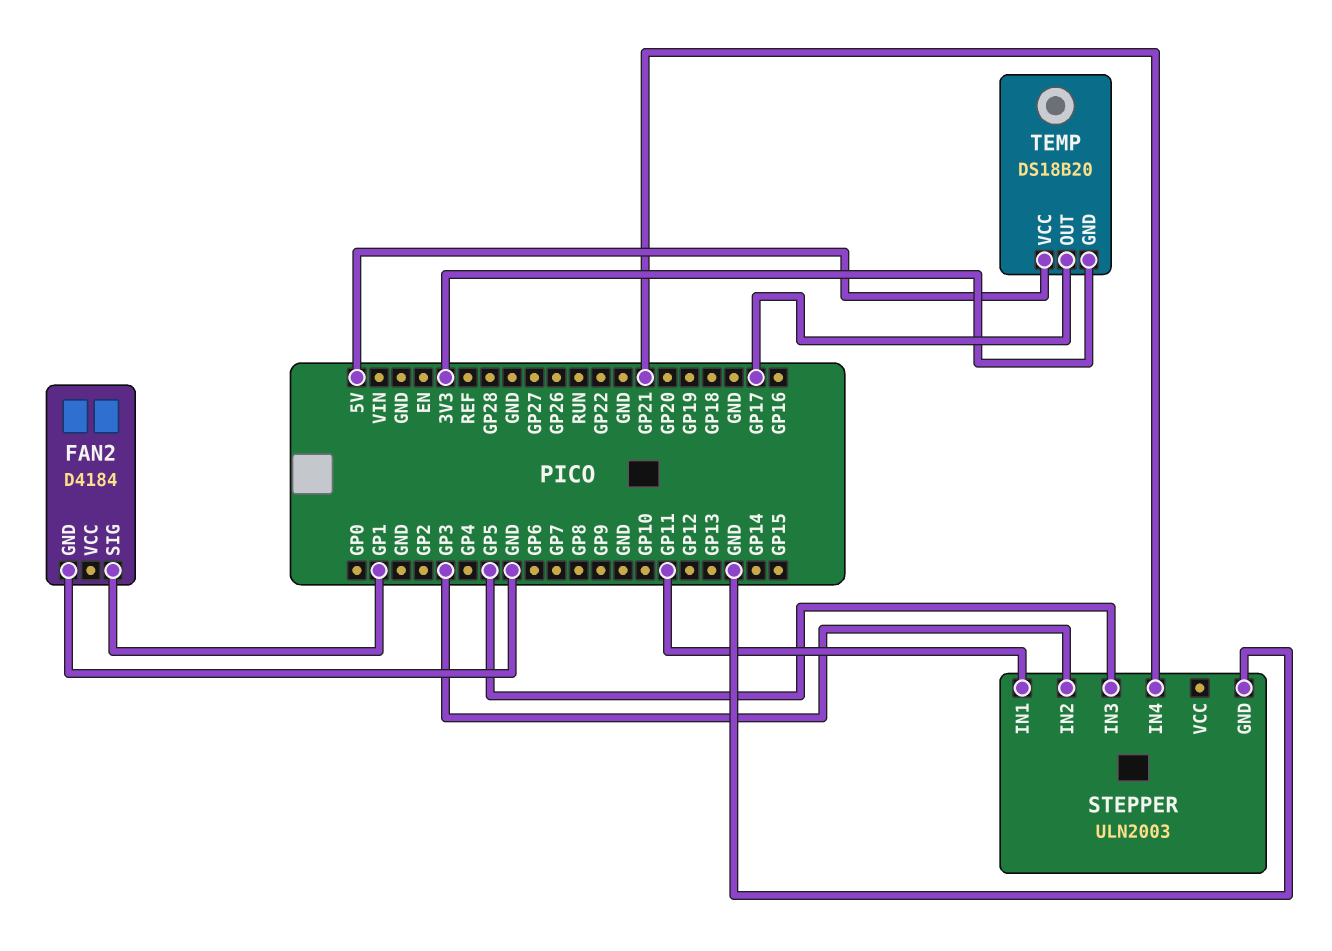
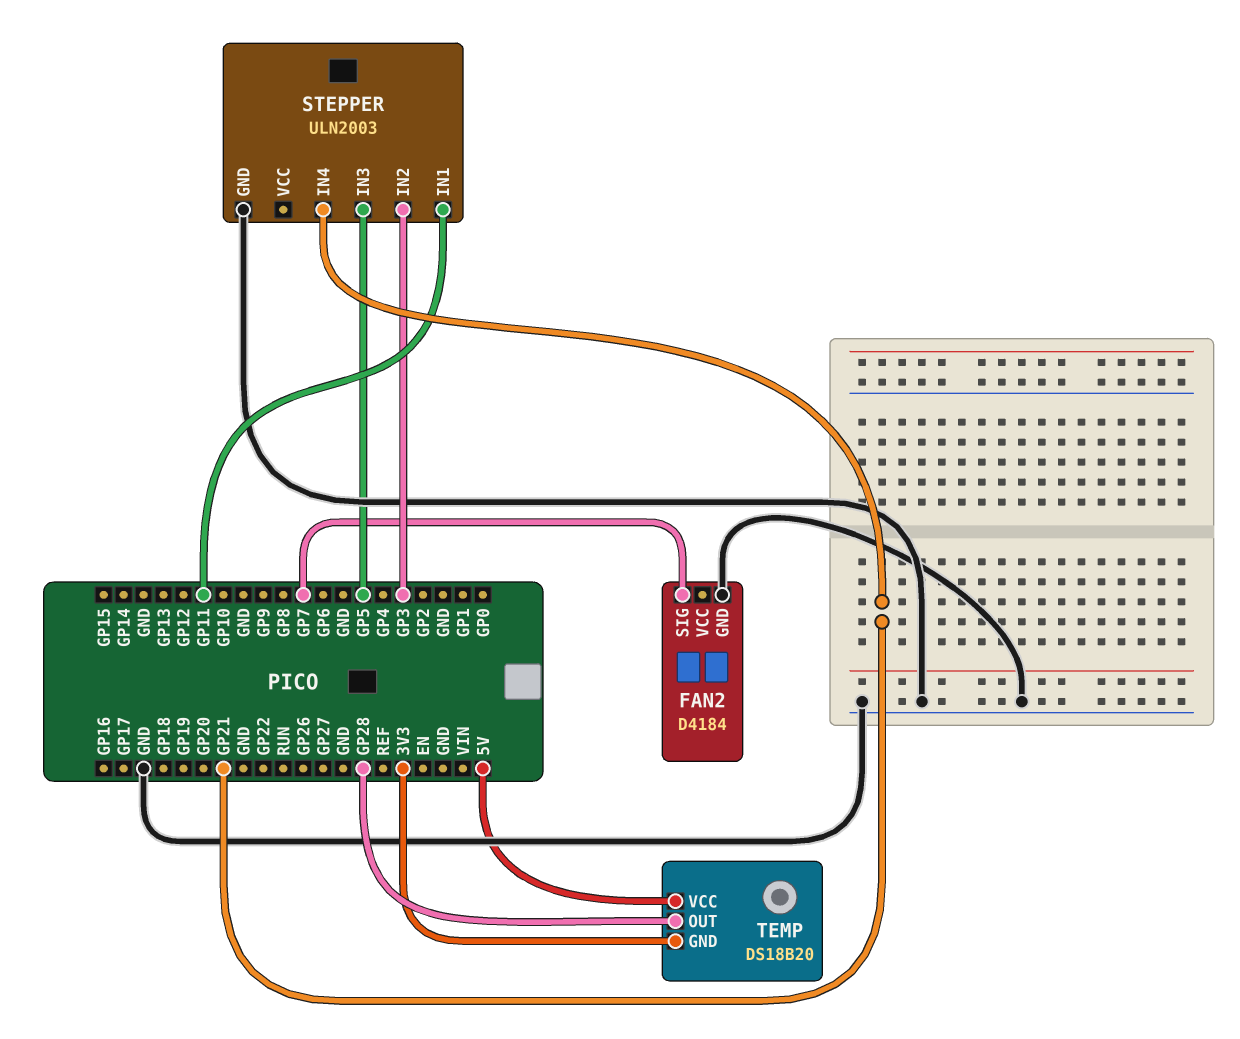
FAN2 pin SIG: GP1 -> GP7
TEMP pin OUT: GP17 -> GP28

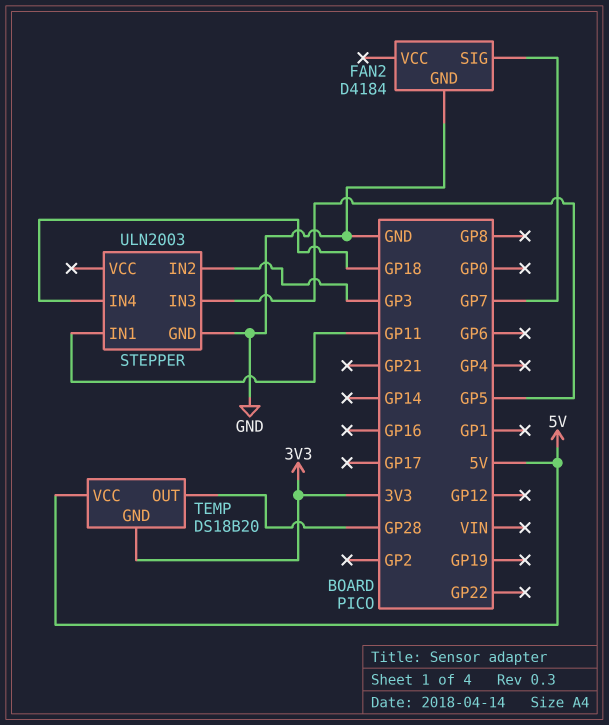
STEPPER pin IN4: GP21 -> GP18

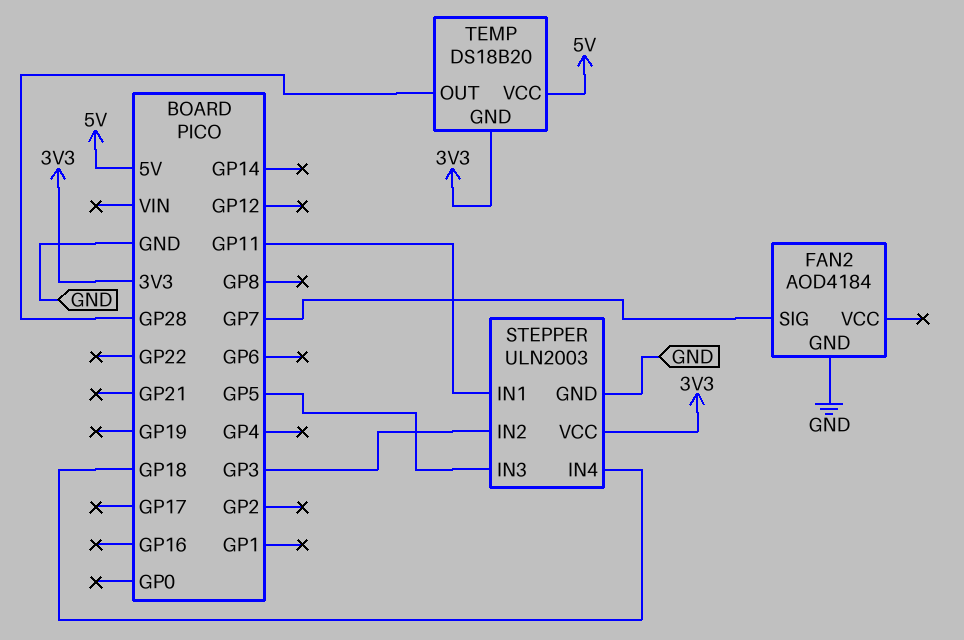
FAN2: D4184 -> AOD4184
STEPPER pin VCC: none -> 3V3

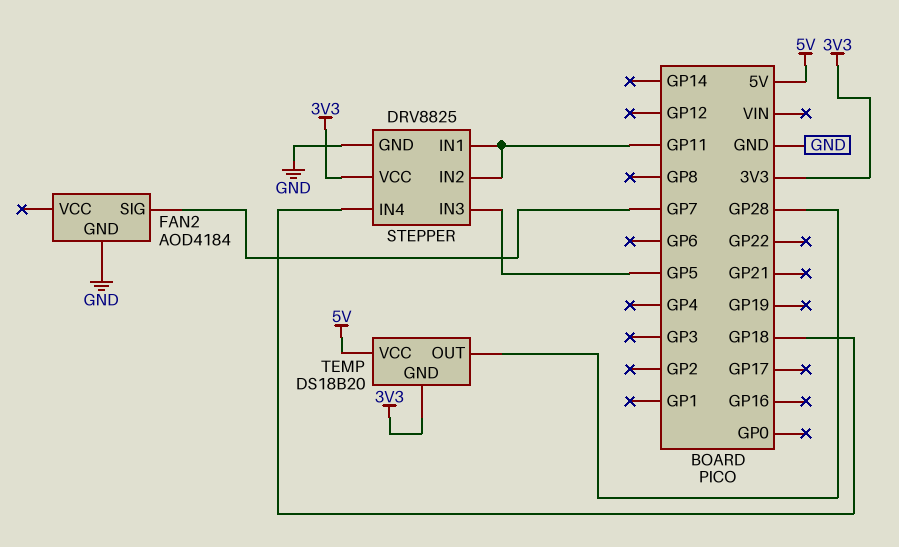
STEPPER: ULN2003 -> DRV8825
STEPPER pin IN2: GP3 -> GP11

